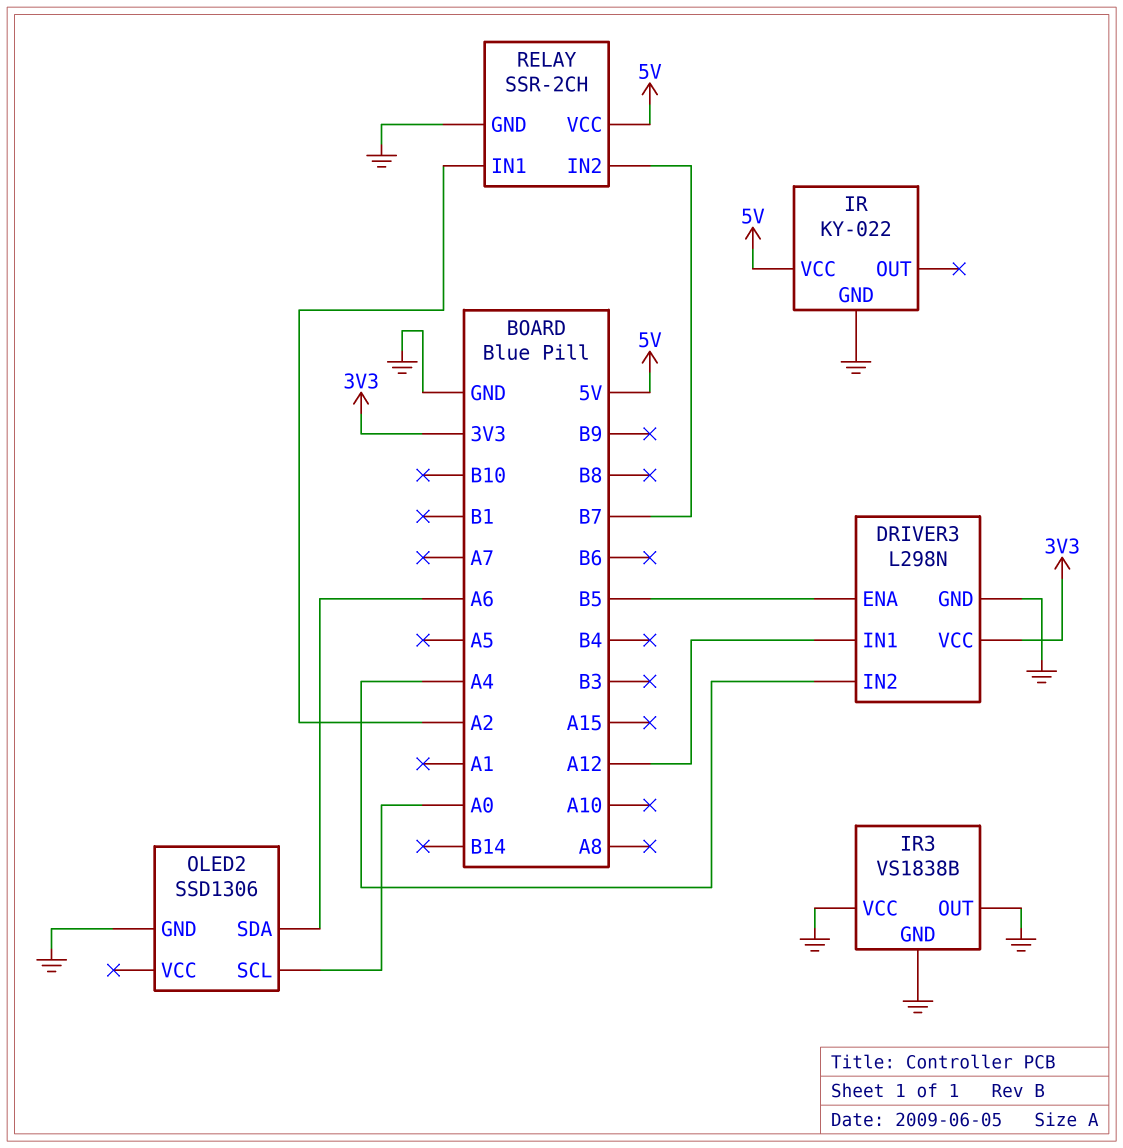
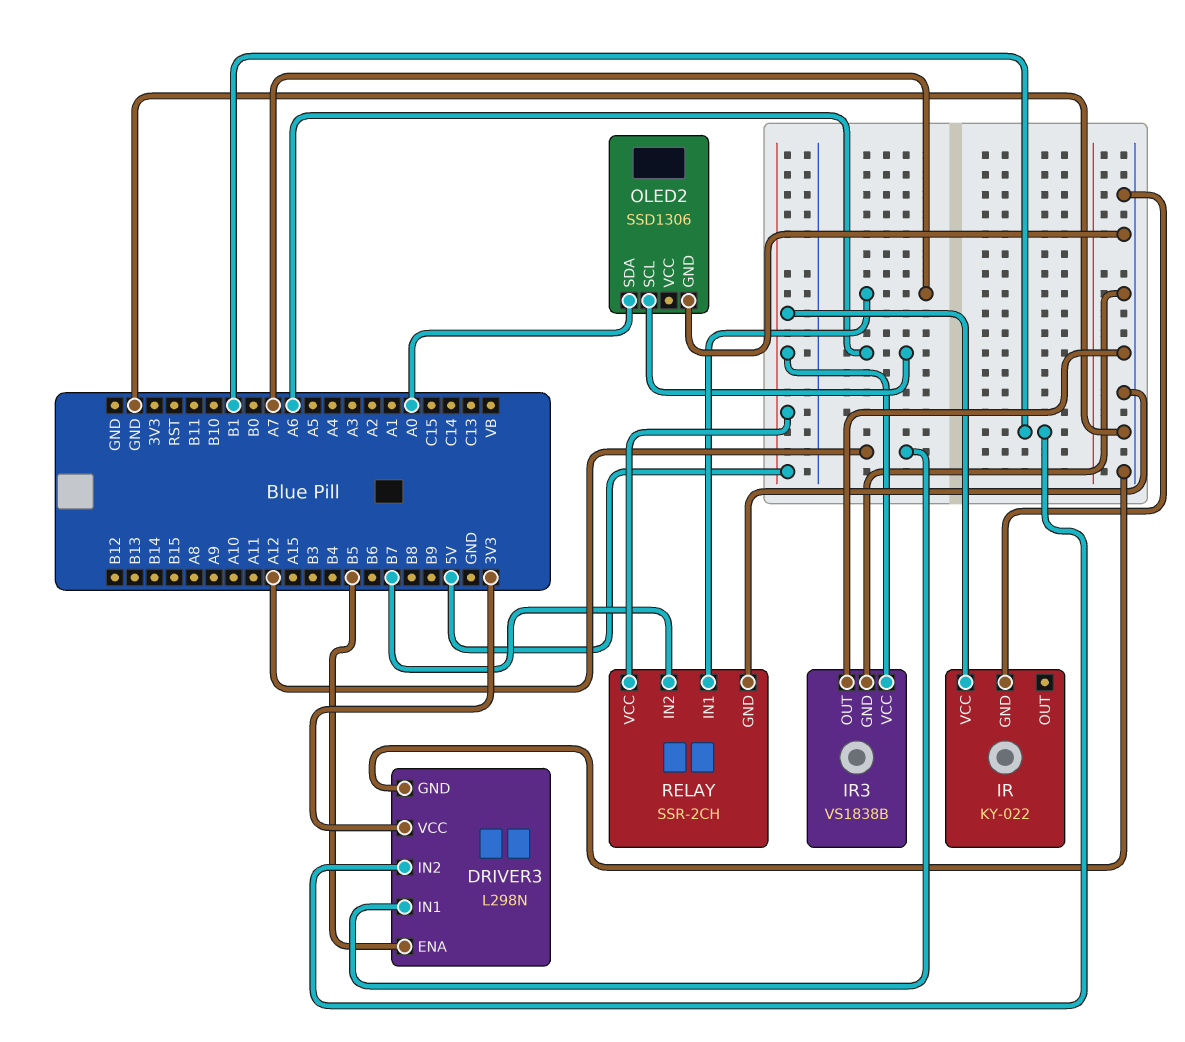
DRIVER3 pin IN2: A4 -> B1
IR3 pin VCC: GND -> 5V
OLED2 pin SCL: A0 -> A6
OLED2 pin SDA: A6 -> A0
RELAY pin IN1: A2 -> A7

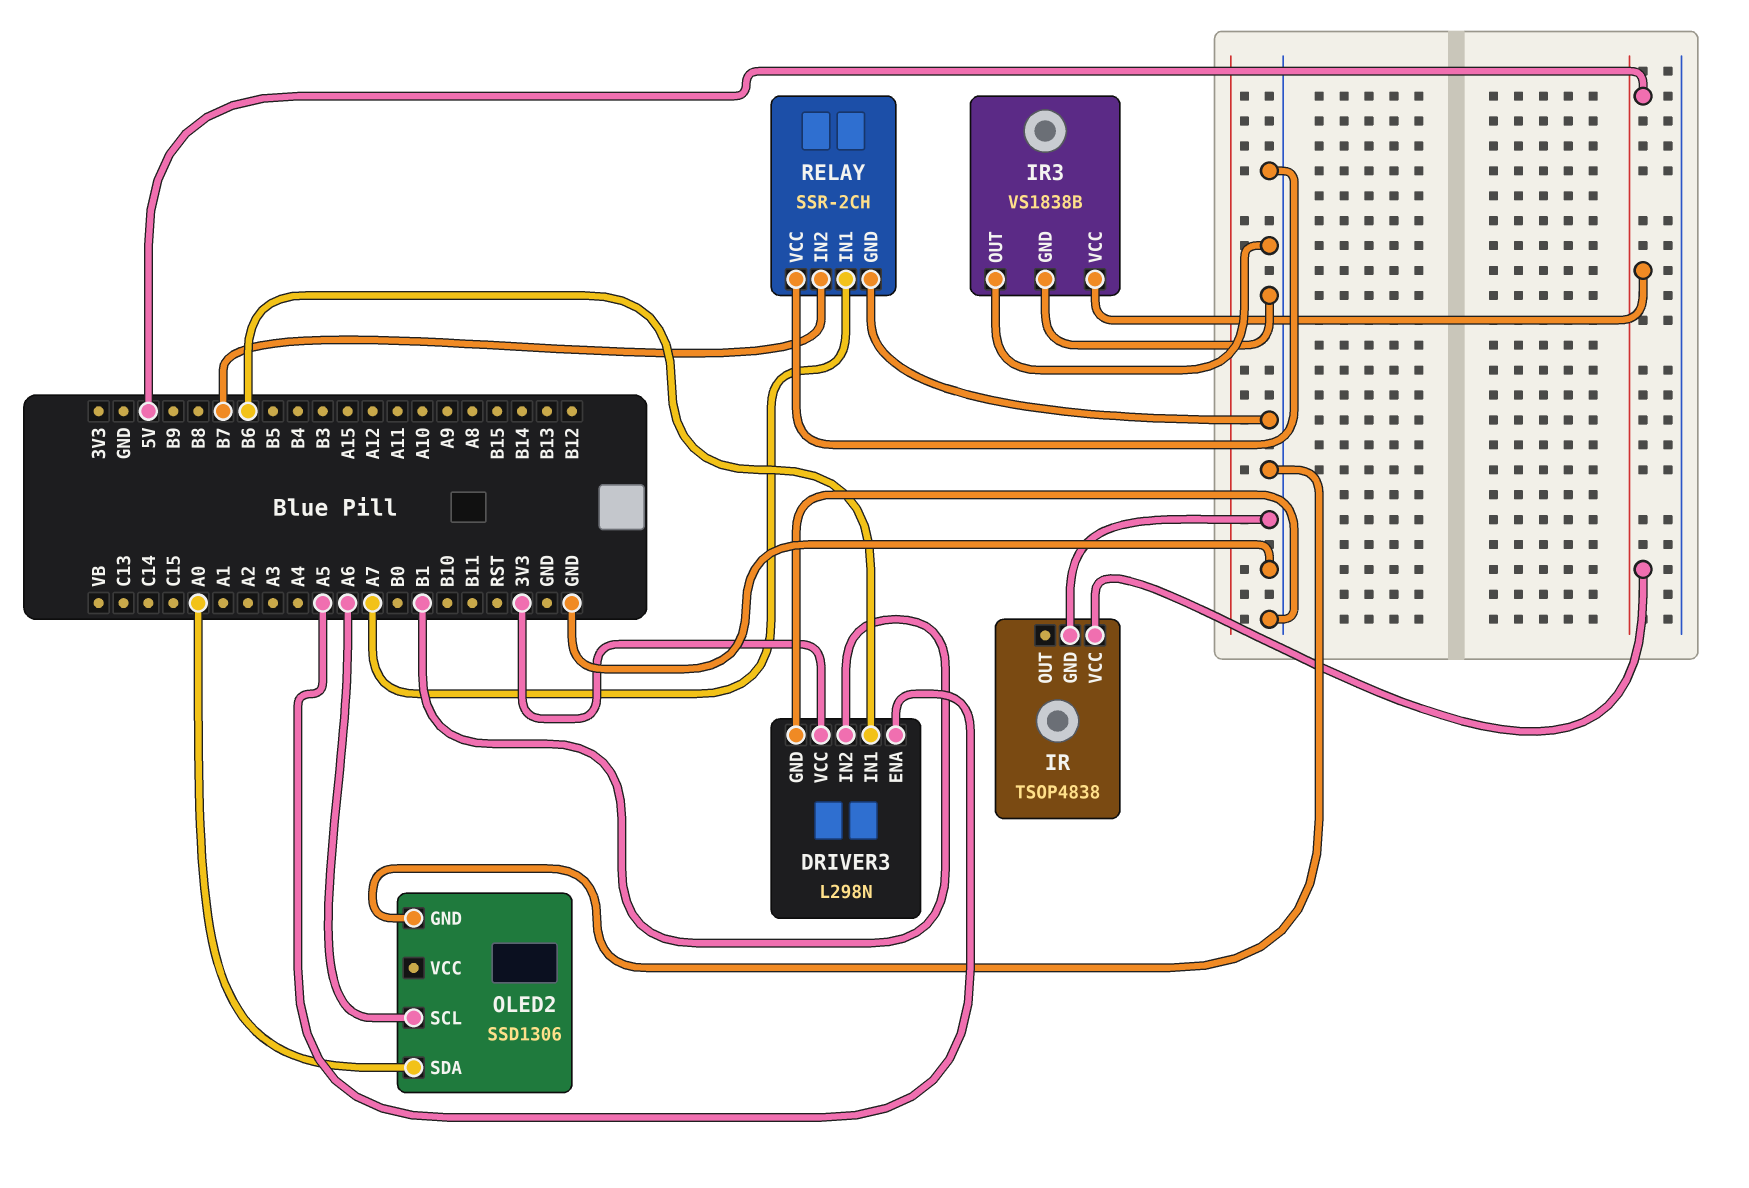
DRIVER3 pin ENA: B5 -> A5
DRIVER3 pin IN1: A12 -> B6
IR: KY-022 -> TSOP4838
RELAY pin VCC: 5V -> GND

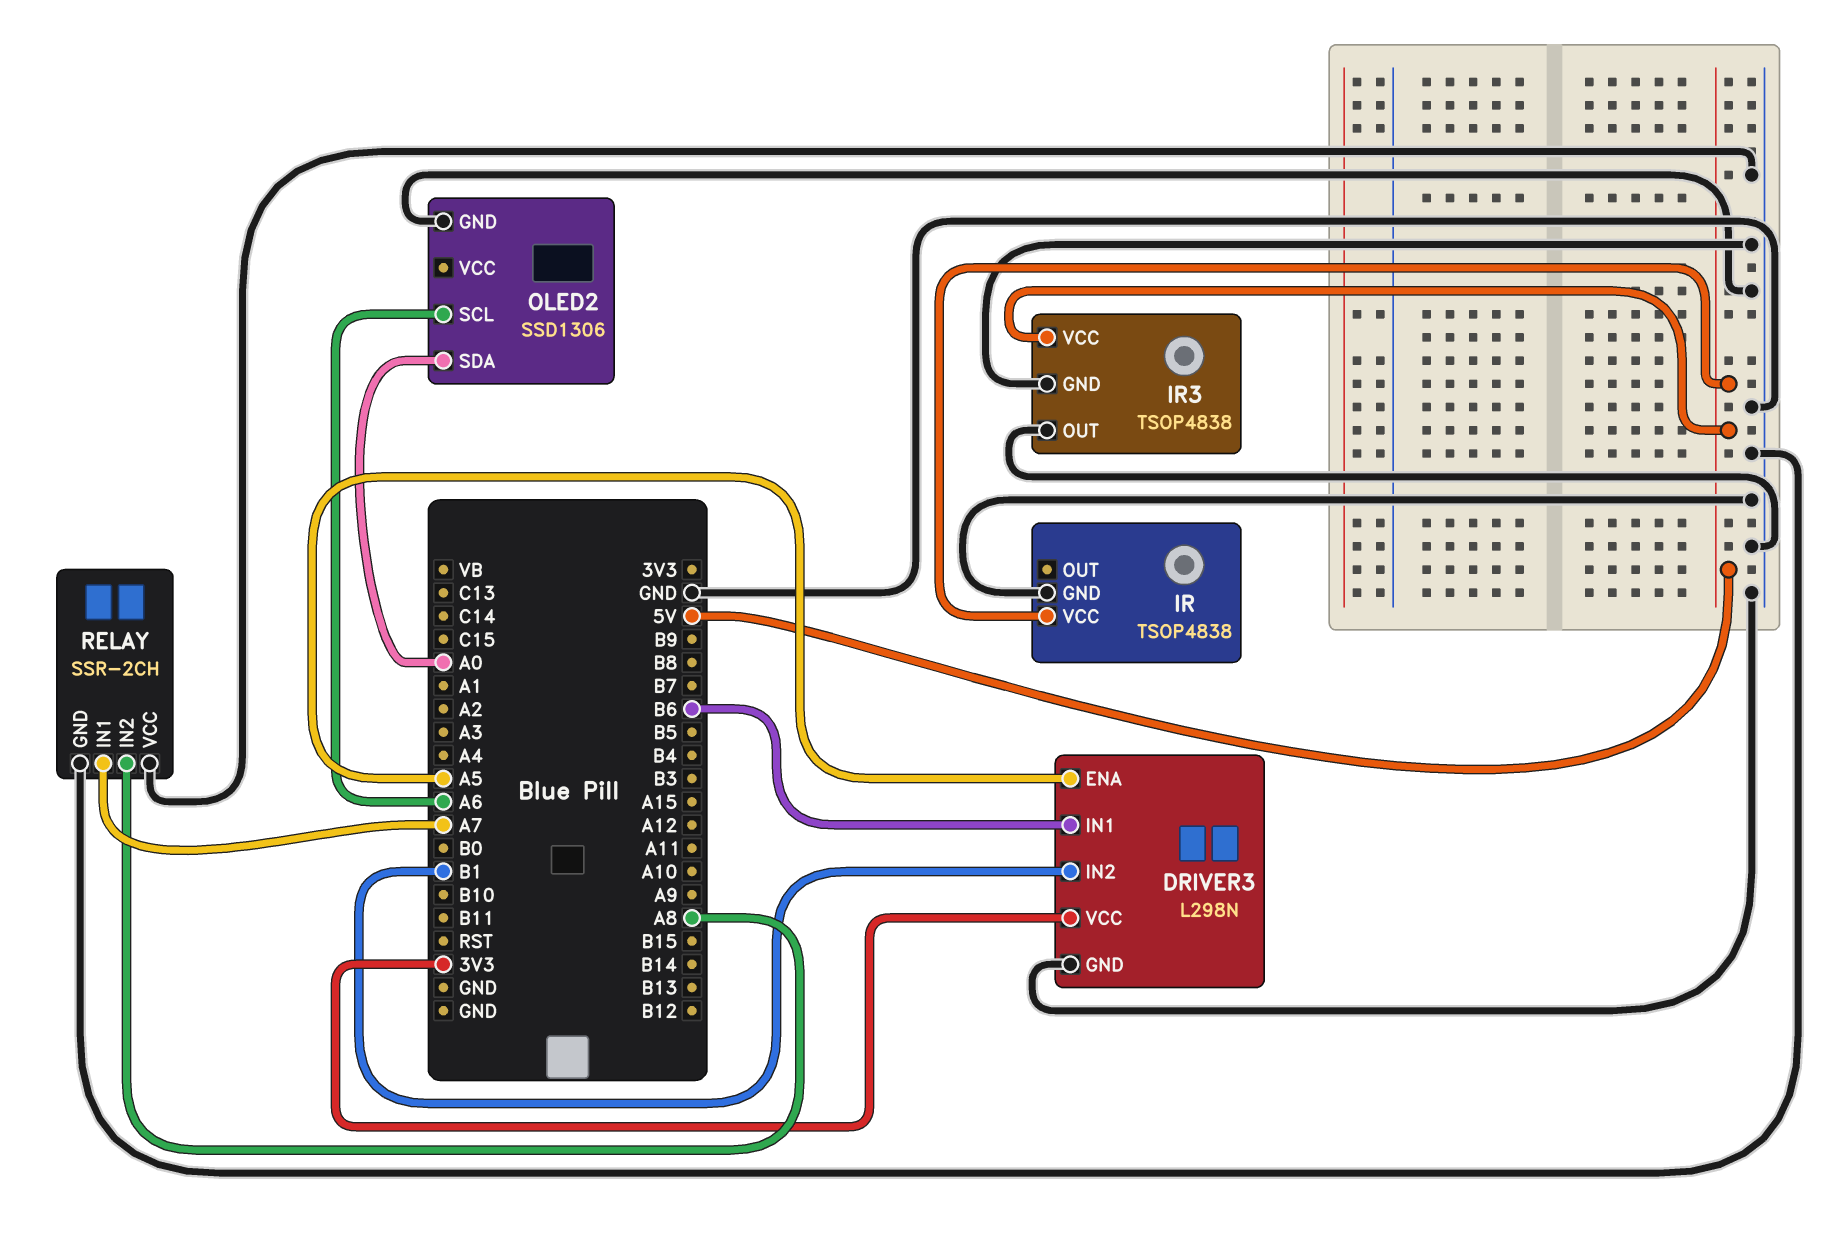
IR3: VS1838B -> TSOP4838
RELAY pin IN2: B7 -> A8

